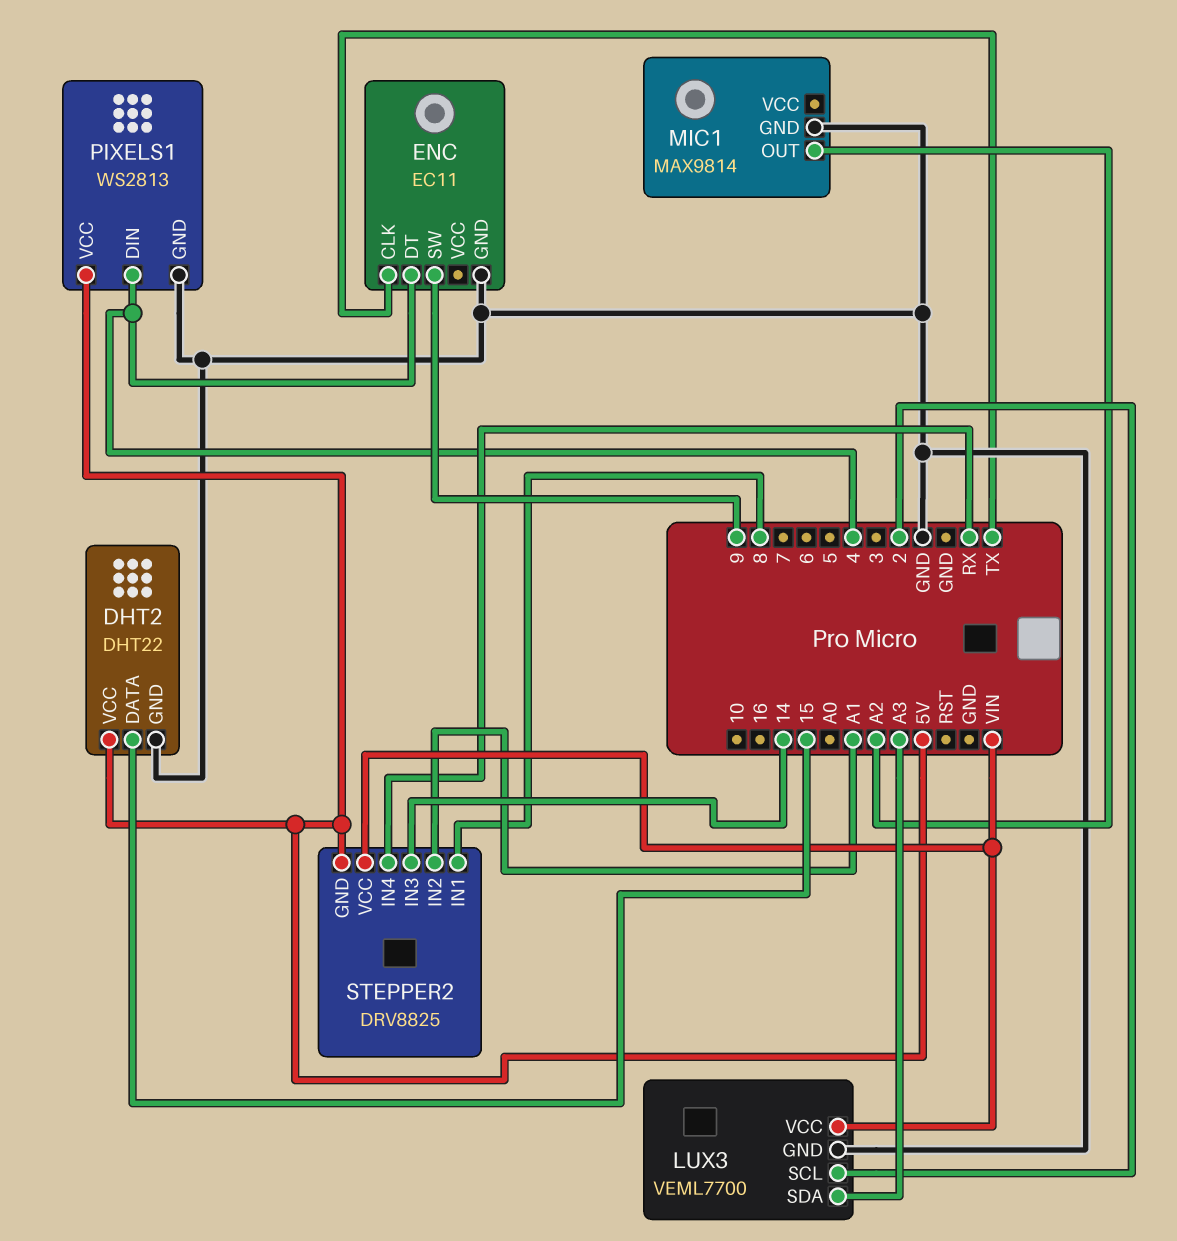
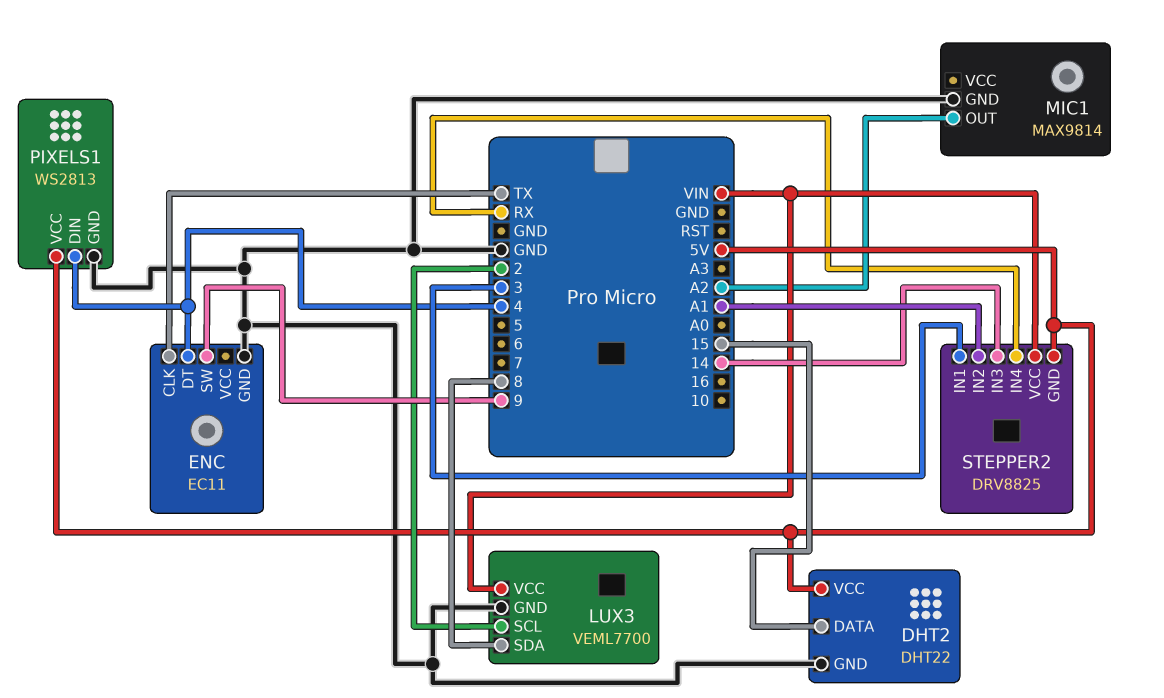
LUX3 pin SDA: A3 -> 8
STEPPER2 pin IN1: 8 -> 3

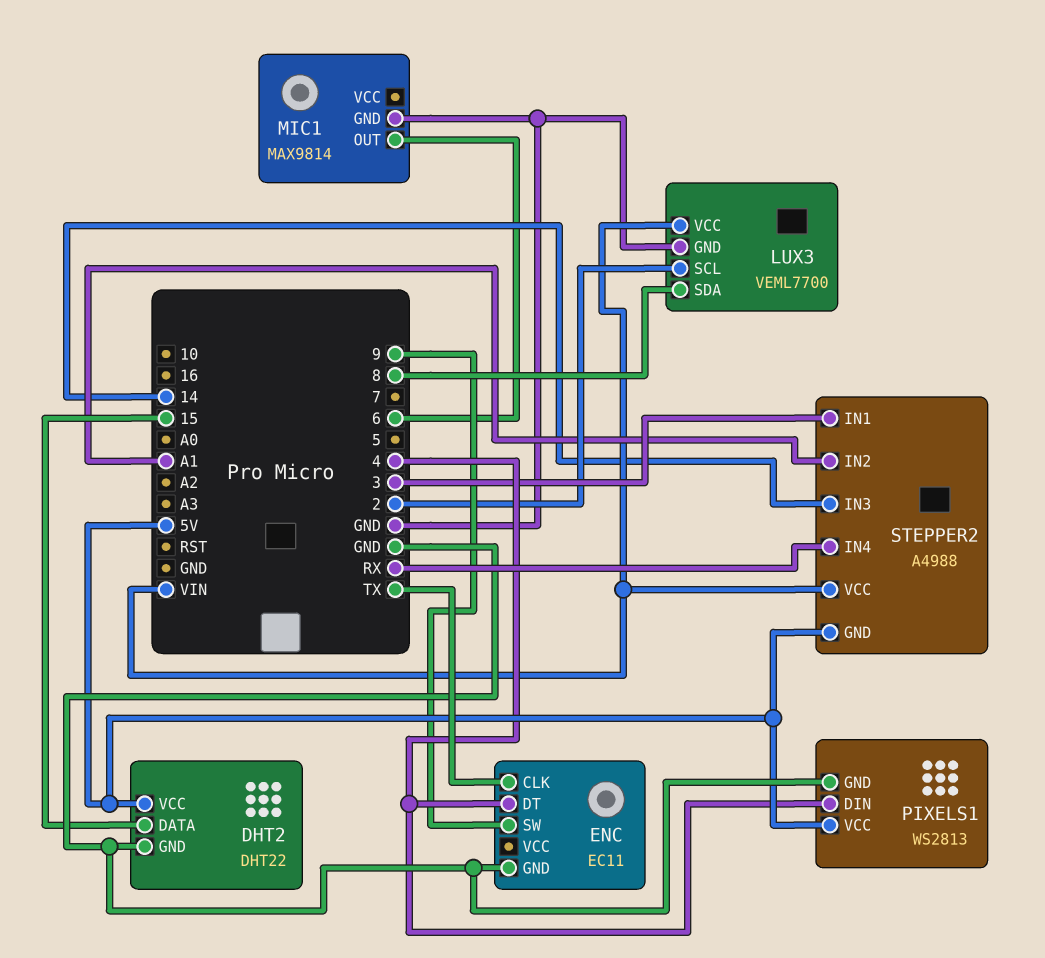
MIC1 pin OUT: A2 -> 6
STEPPER2: DRV8825 -> A4988

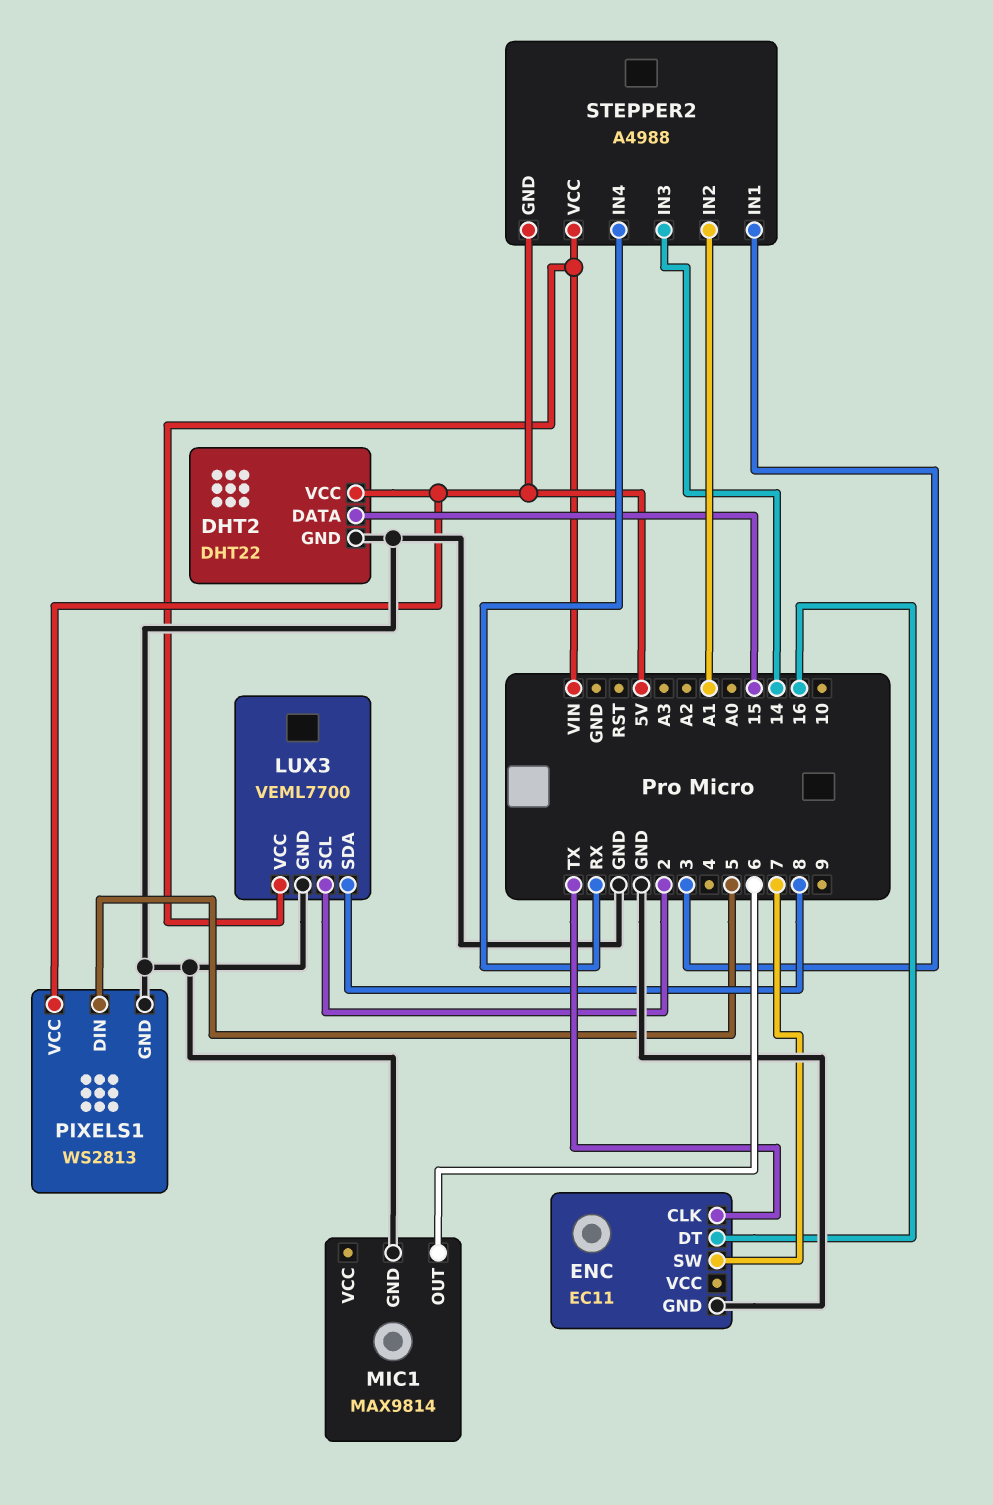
ENC pin DT: 4 -> 16
ENC pin SW: 9 -> 7
PIXELS1 pin DIN: 4 -> 5

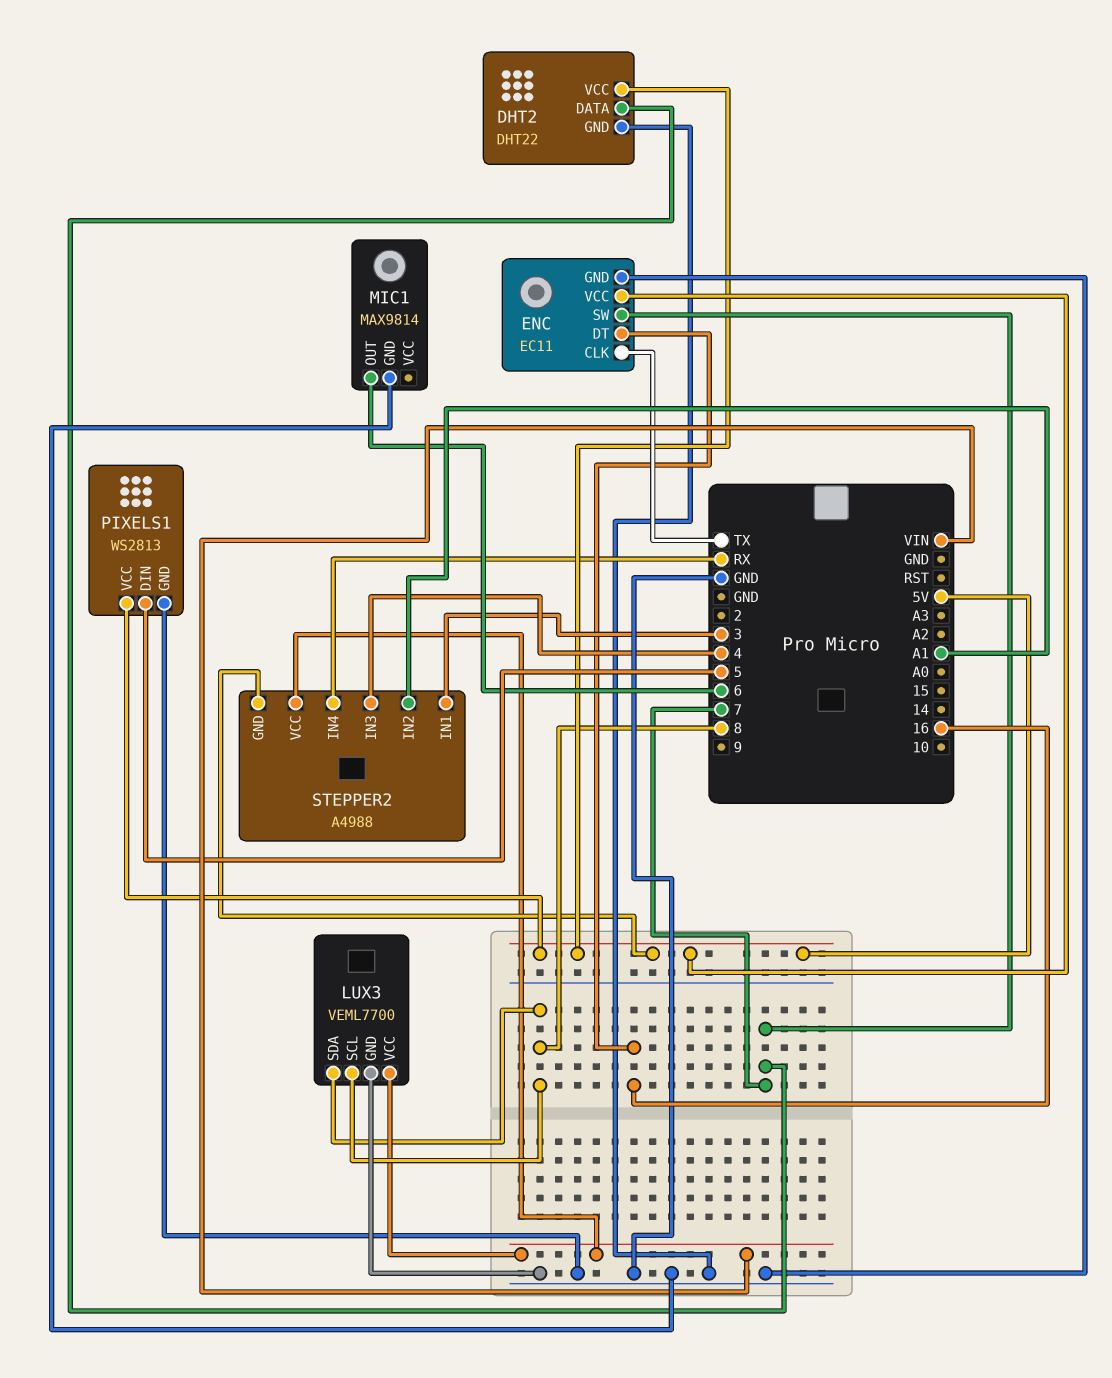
DHT2 pin DATA: 15 -> 7
ENC pin VCC: none -> 5V
LUX3 pin SCL: 2 -> 8
STEPPER2 pin IN3: 14 -> 4

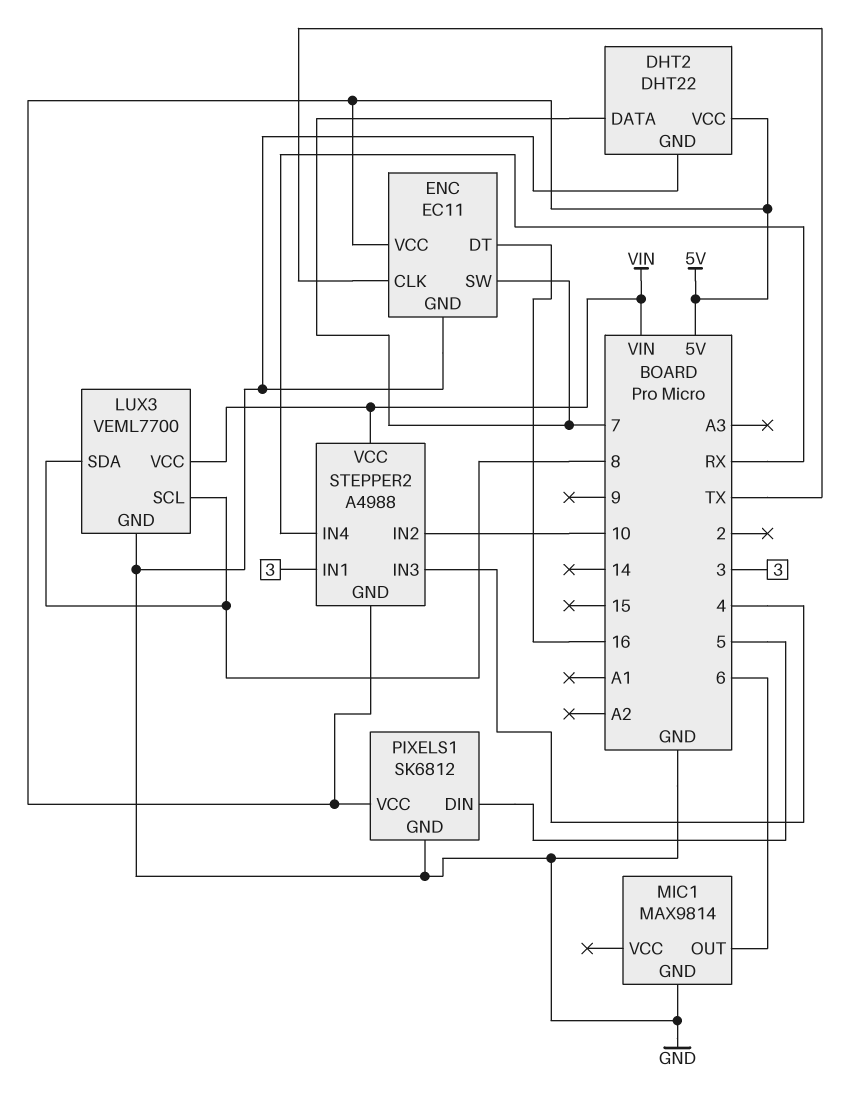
PIXELS1: WS2813 -> SK6812
STEPPER2 pin IN2: A1 -> 10

